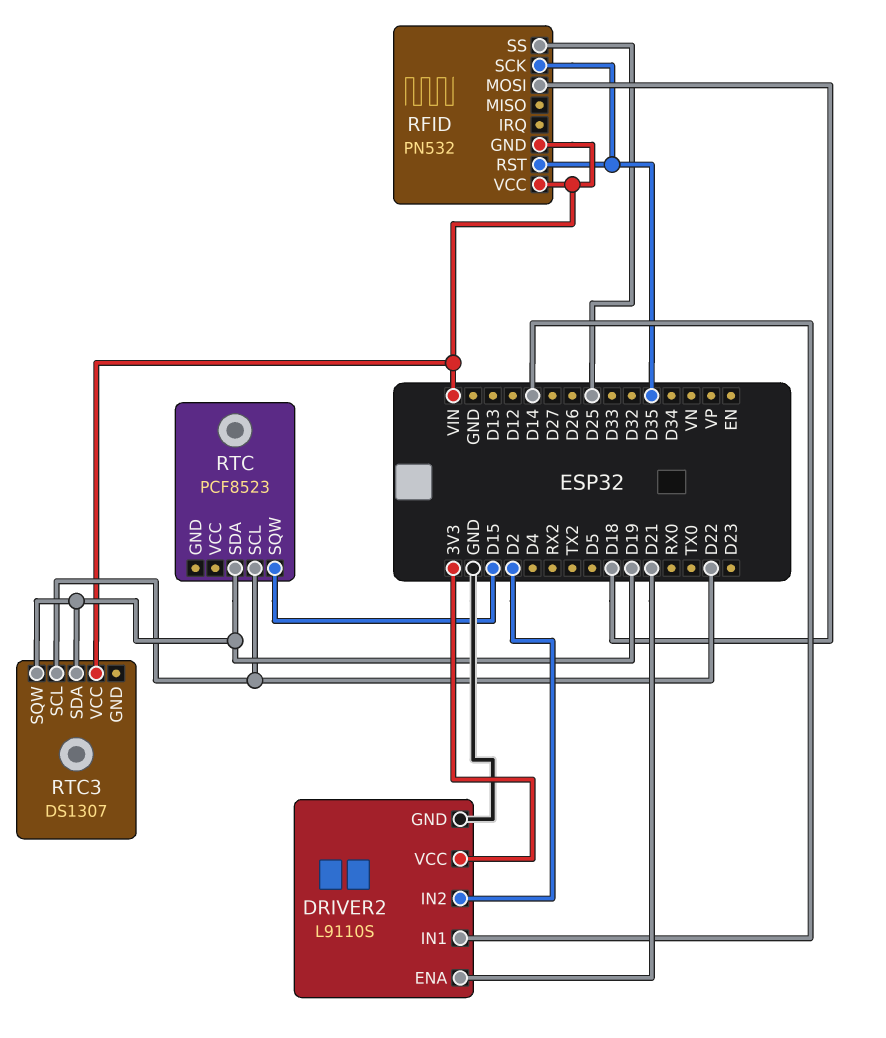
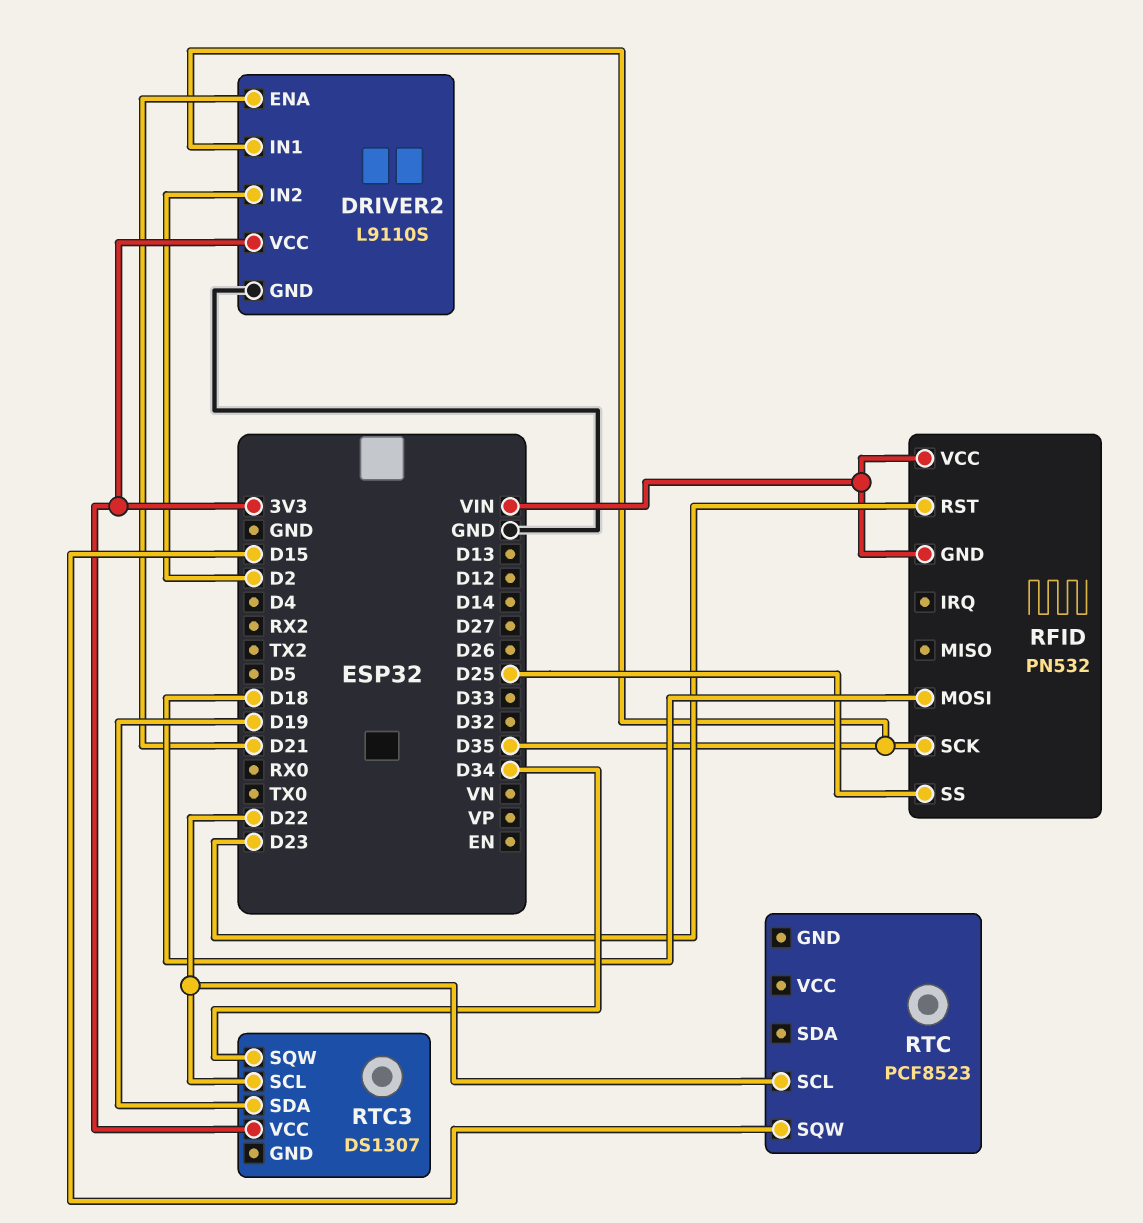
DRIVER2 pin IN1: D14 -> D35
RFID pin RST: D35 -> D23
RTC pin SDA: D19 -> none
RTC3 pin SQW: D19 -> D34
RTC3 pin VCC: VIN -> 3V3

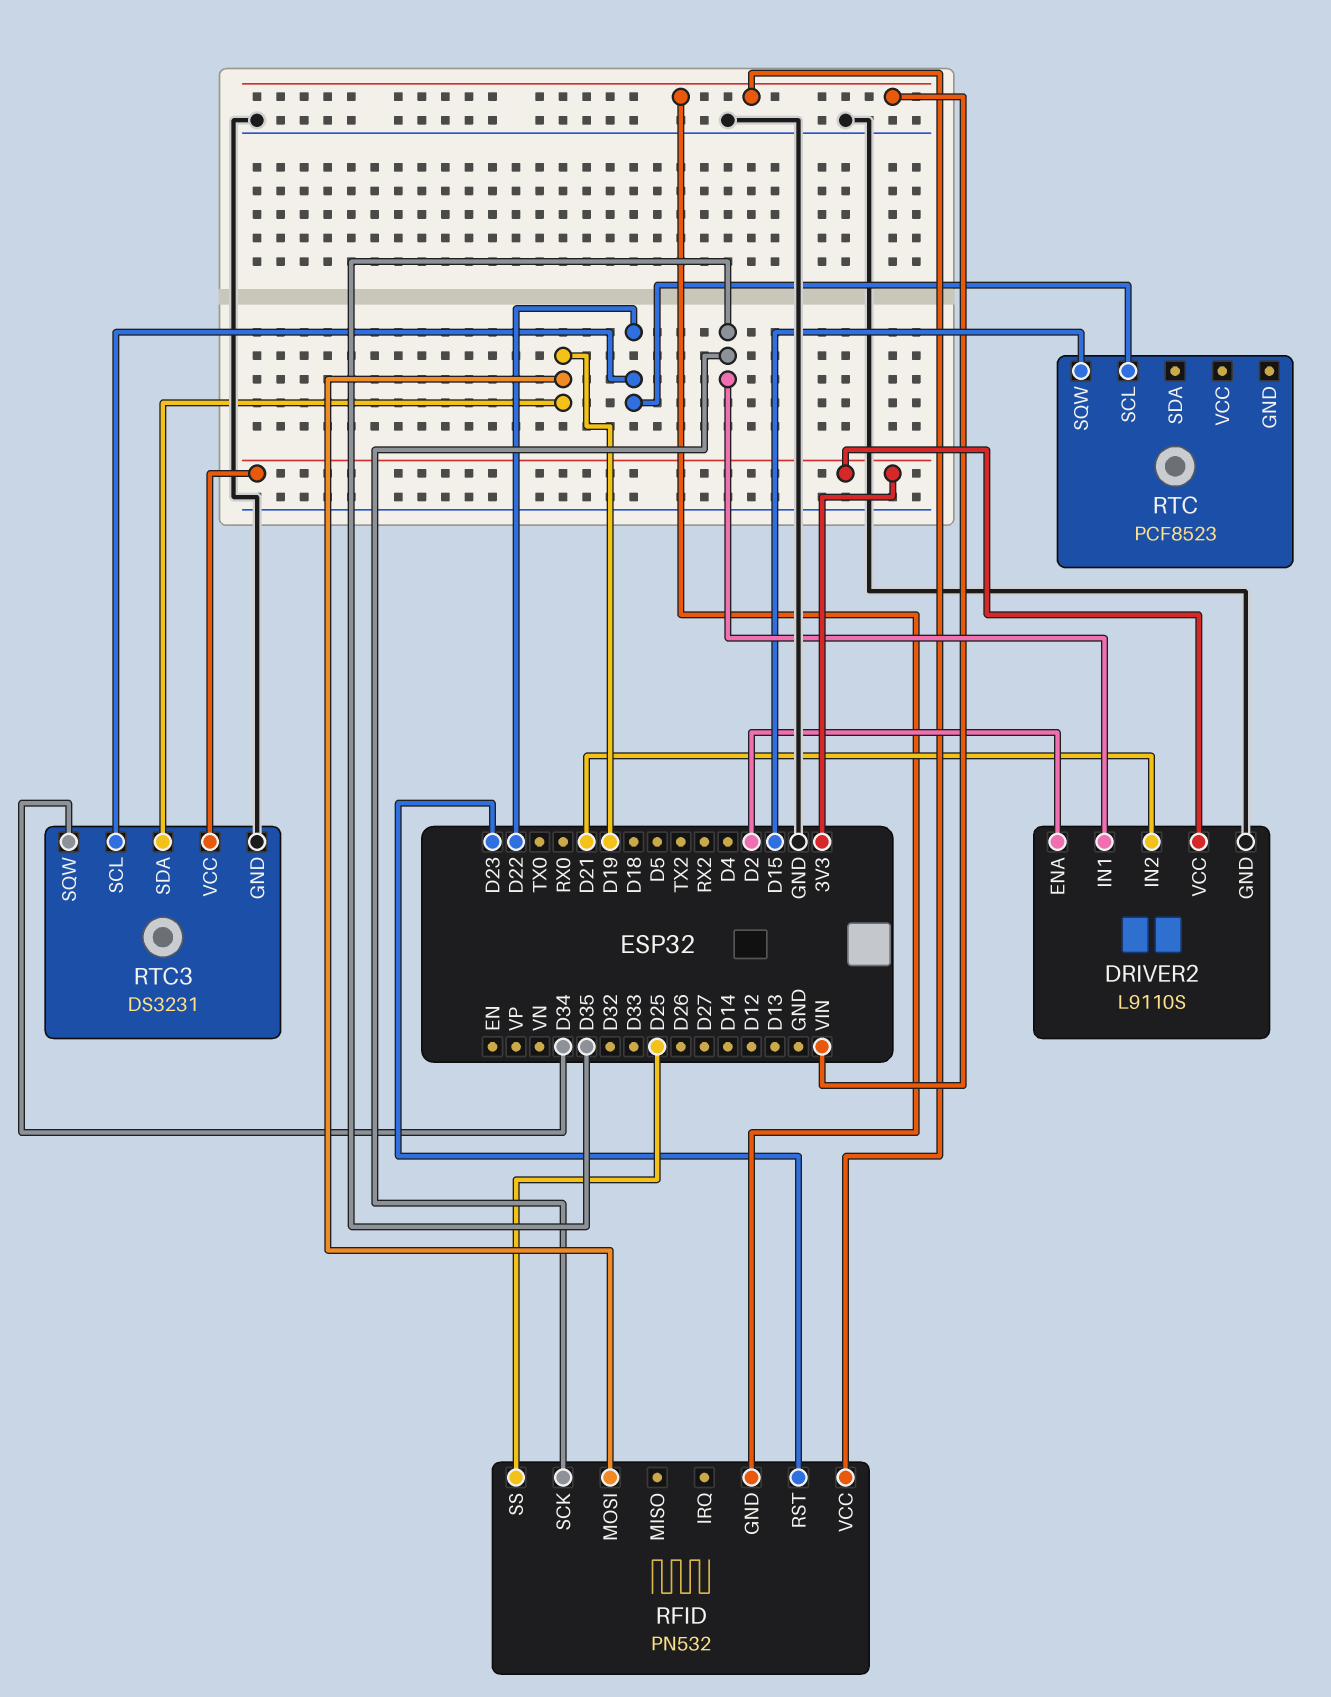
DRIVER2 pin ENA: D21 -> D2
DRIVER2 pin IN2: D2 -> D21
RFID pin MOSI: D18 -> D19
RTC3: DS1307 -> DS3231
RTC3 pin GND: none -> GND

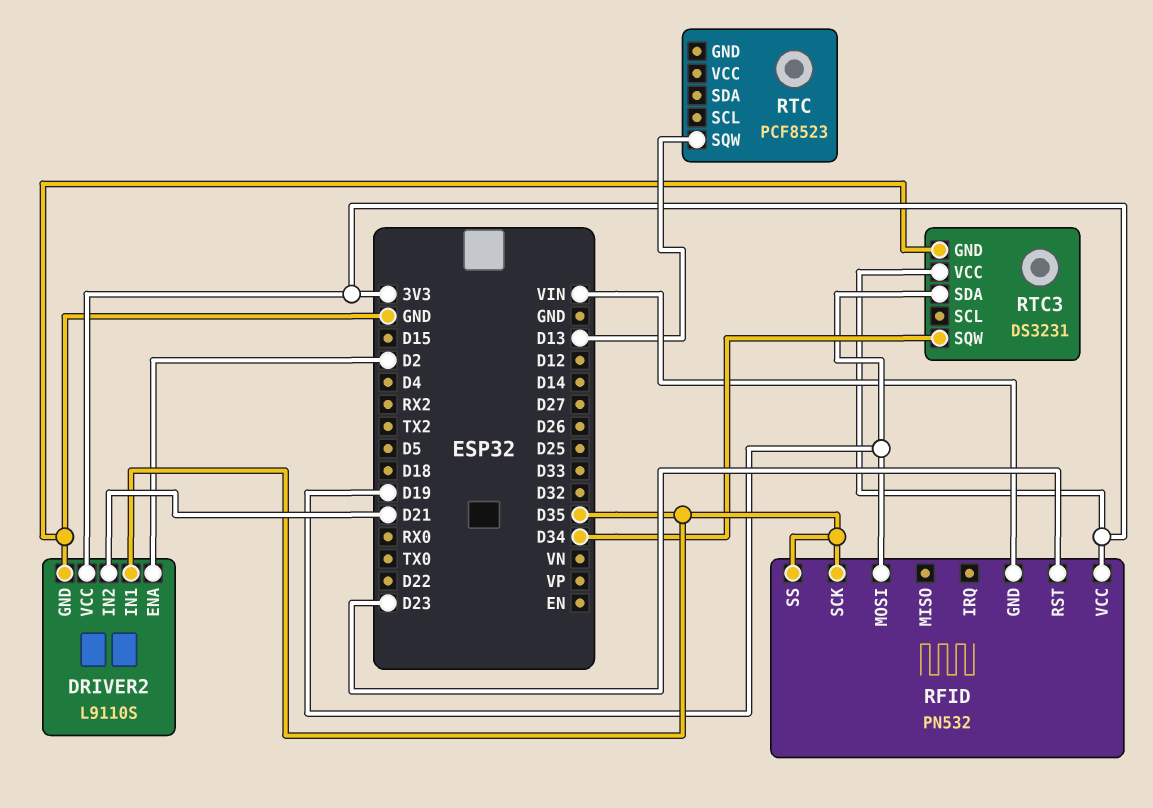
RFID pin SS: D25 -> D35
RFID pin VCC: VIN -> 3V3
RTC pin SCL: D22 -> none
RTC pin SQW: D15 -> D13
RTC3 pin SCL: D22 -> none

